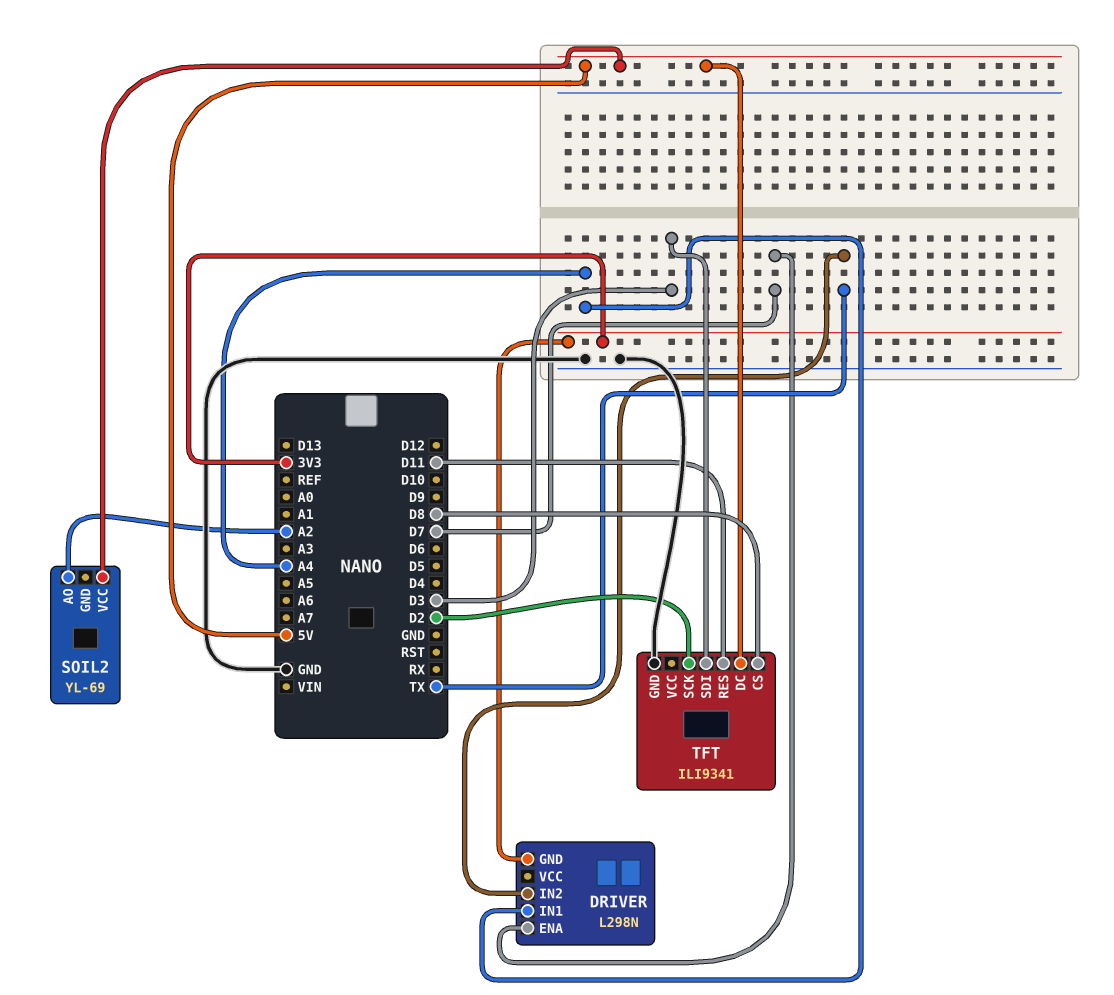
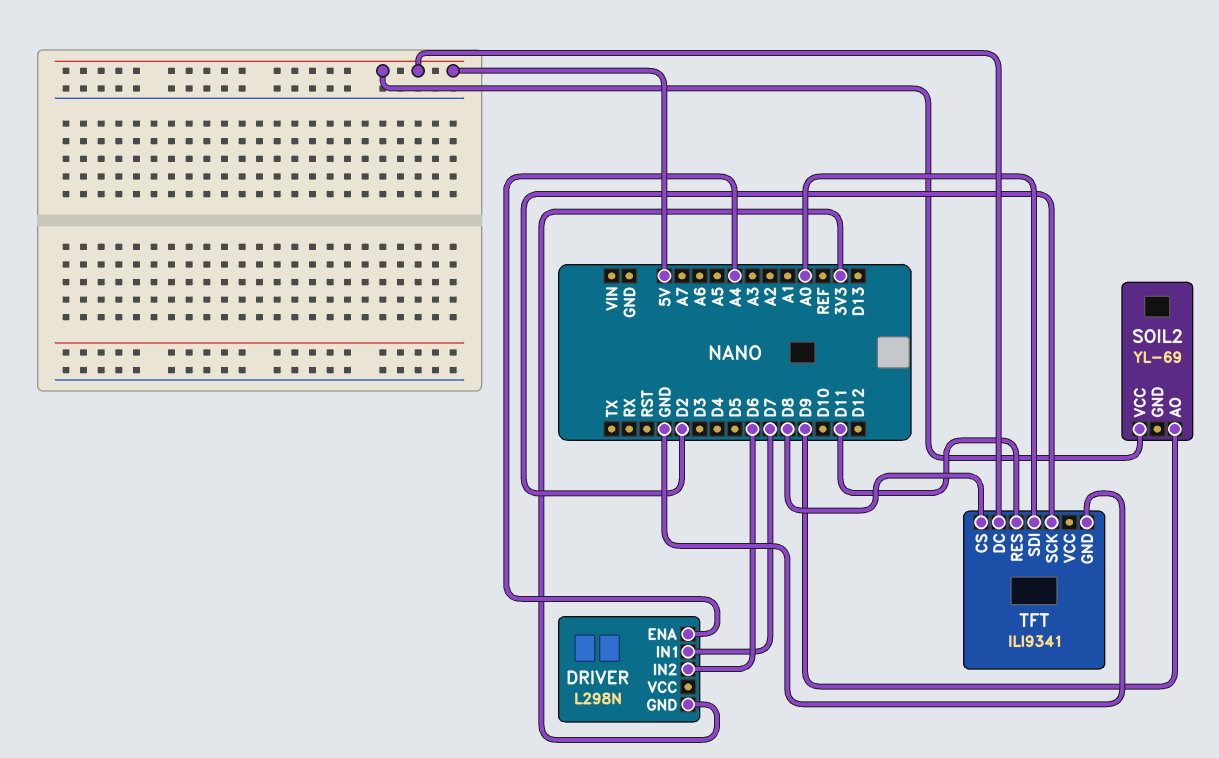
DRIVER pin ENA: D7 -> A4
DRIVER pin IN1: A4 -> D7
DRIVER pin IN2: TX -> D6
SOIL2 pin AO: A2 -> D9
TFT pin SDI: D3 -> A0

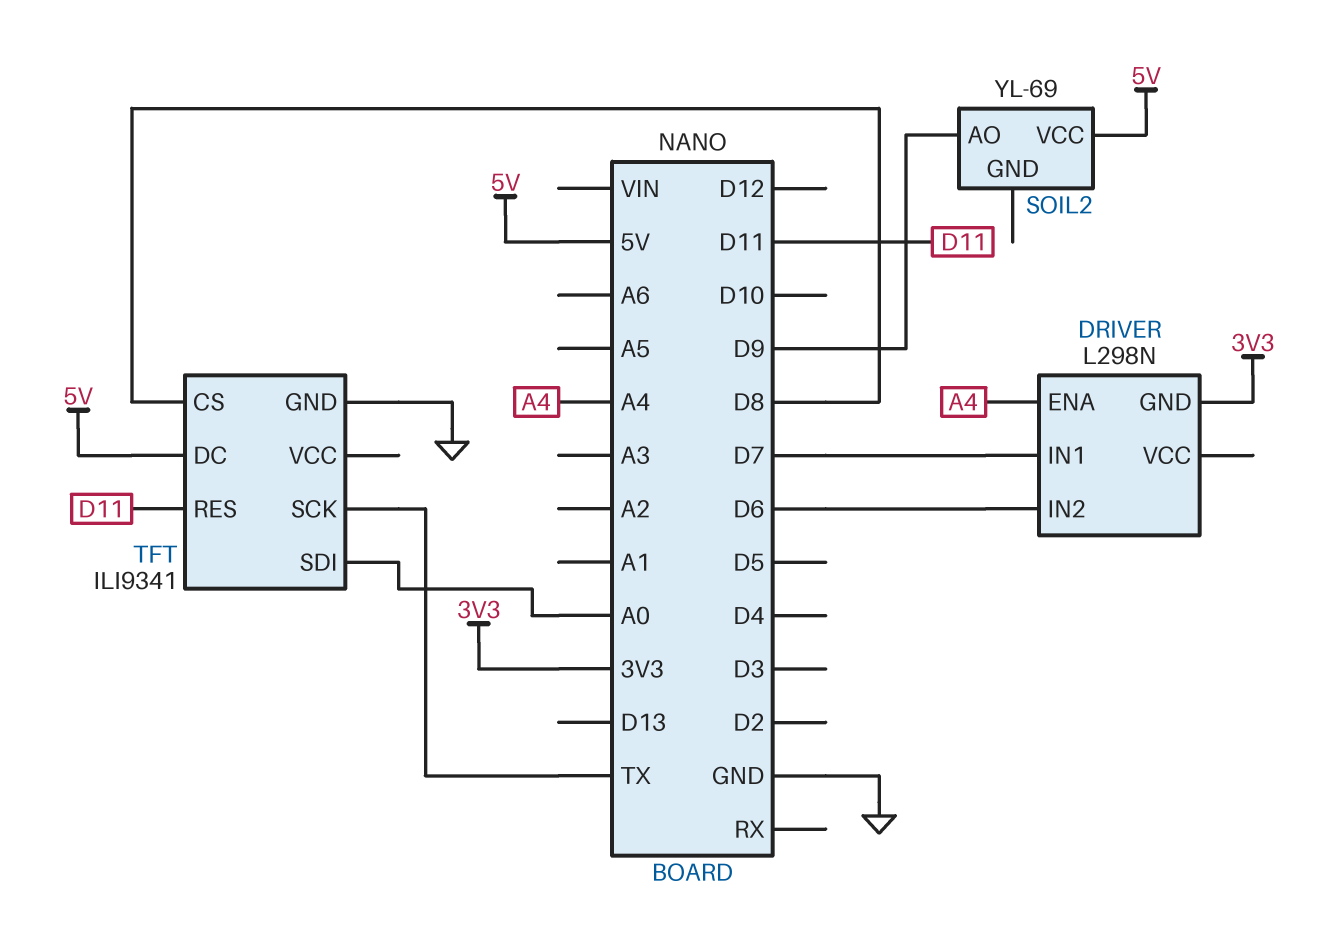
TFT pin SCK: D2 -> TX

